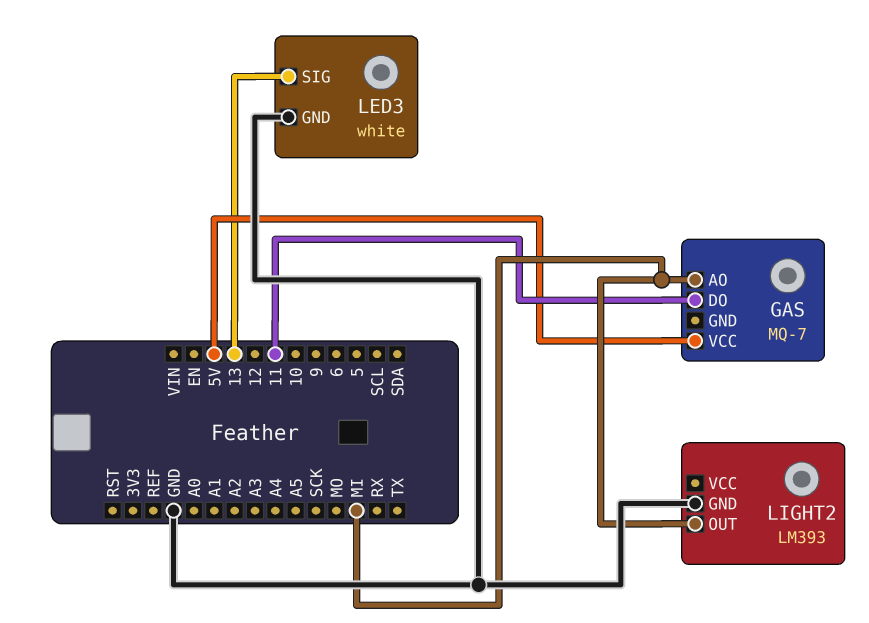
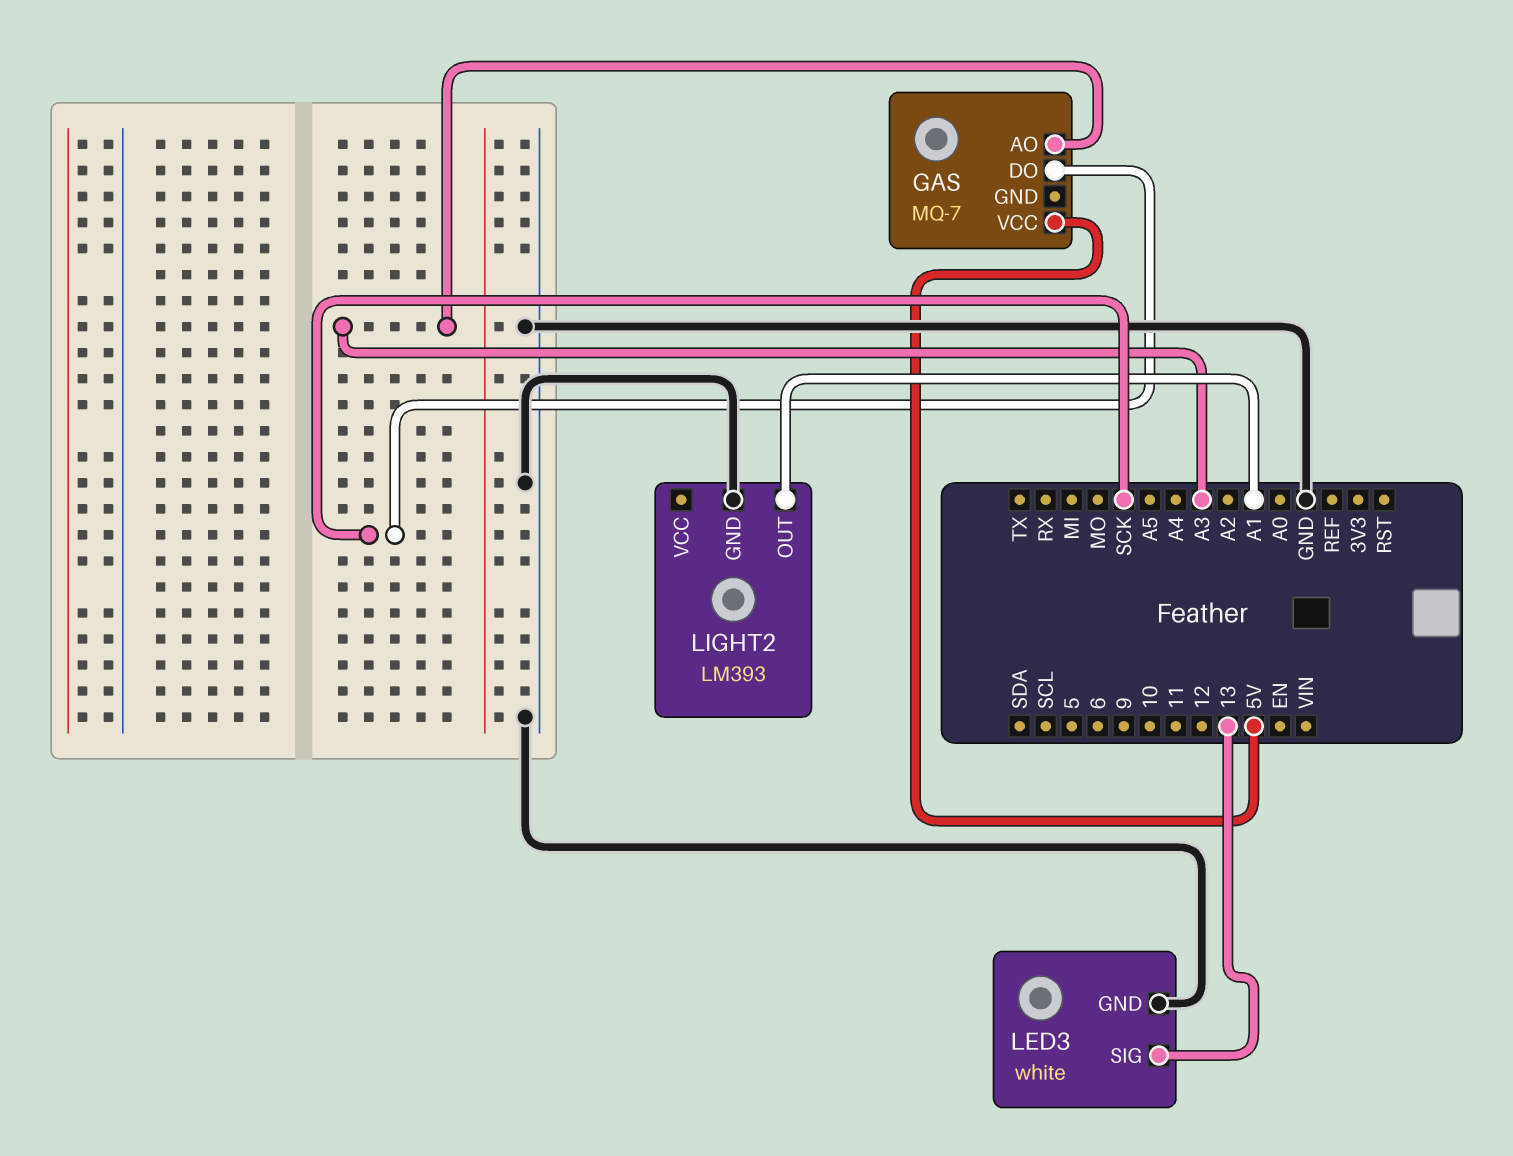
GAS pin AO: MI -> A3
GAS pin DO: 11 -> SCK
LIGHT2 pin OUT: MI -> A1

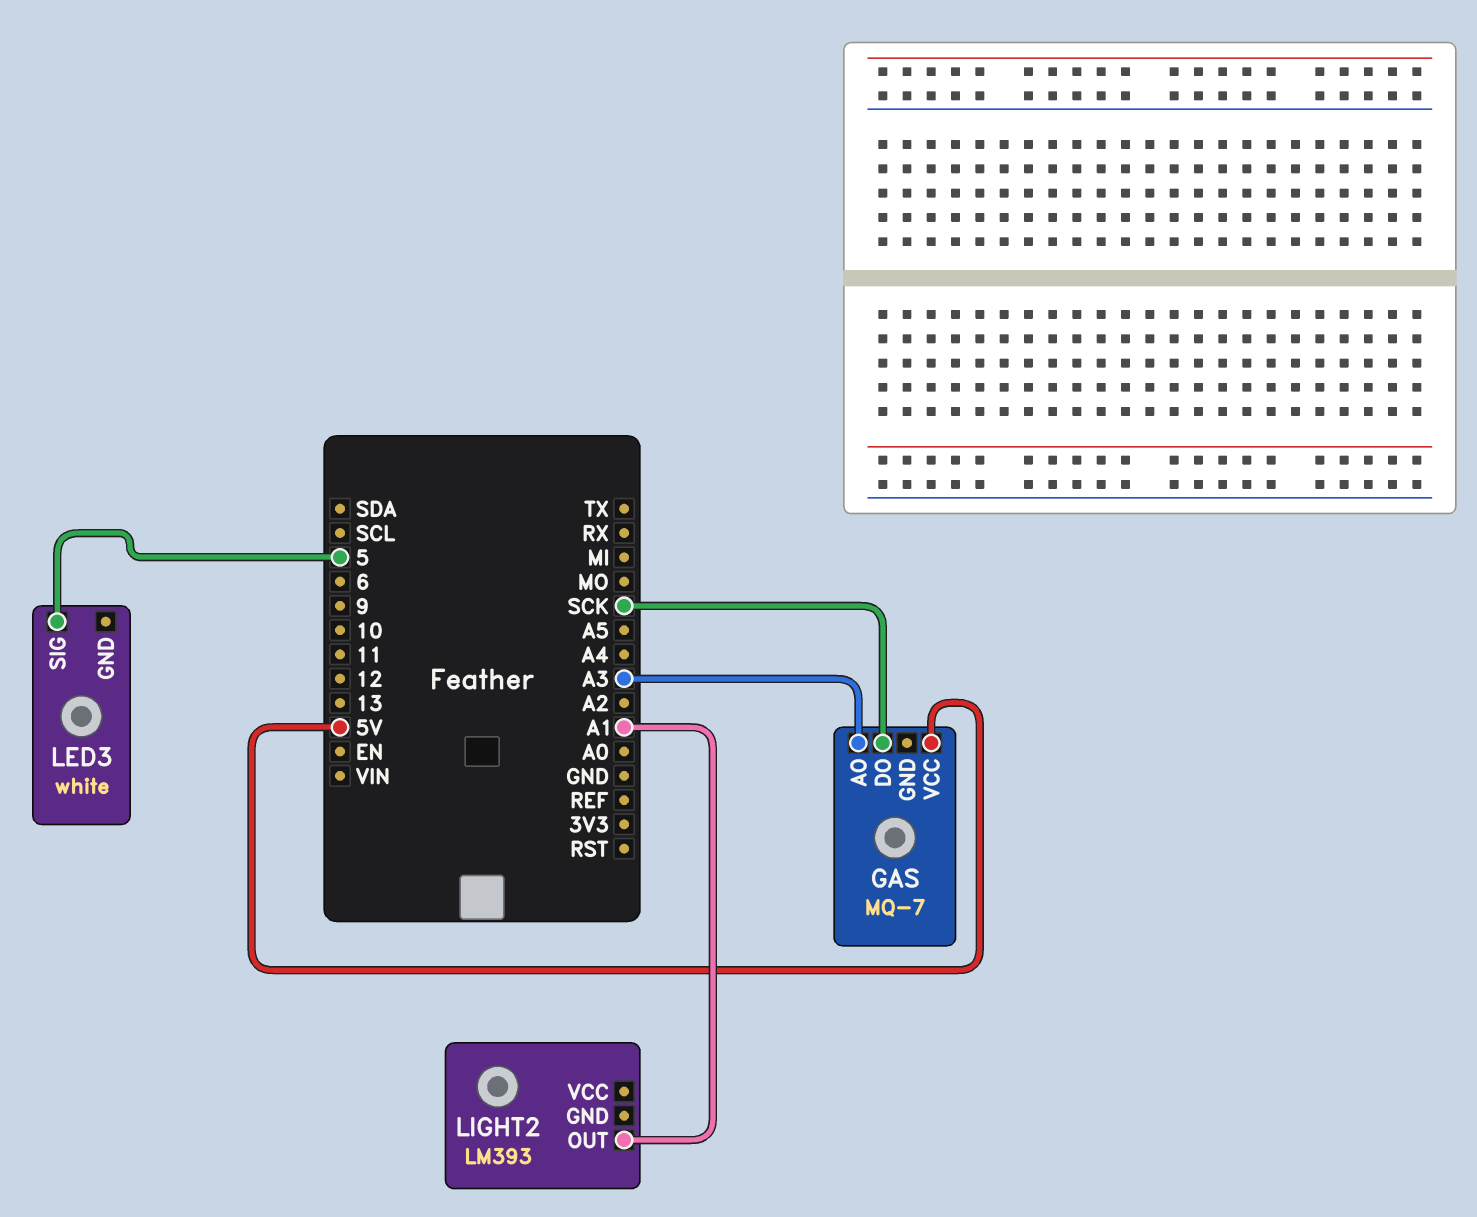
LED3 pin GND: GND -> none
LED3 pin SIG: 13 -> 5
LIGHT2 pin GND: GND -> none

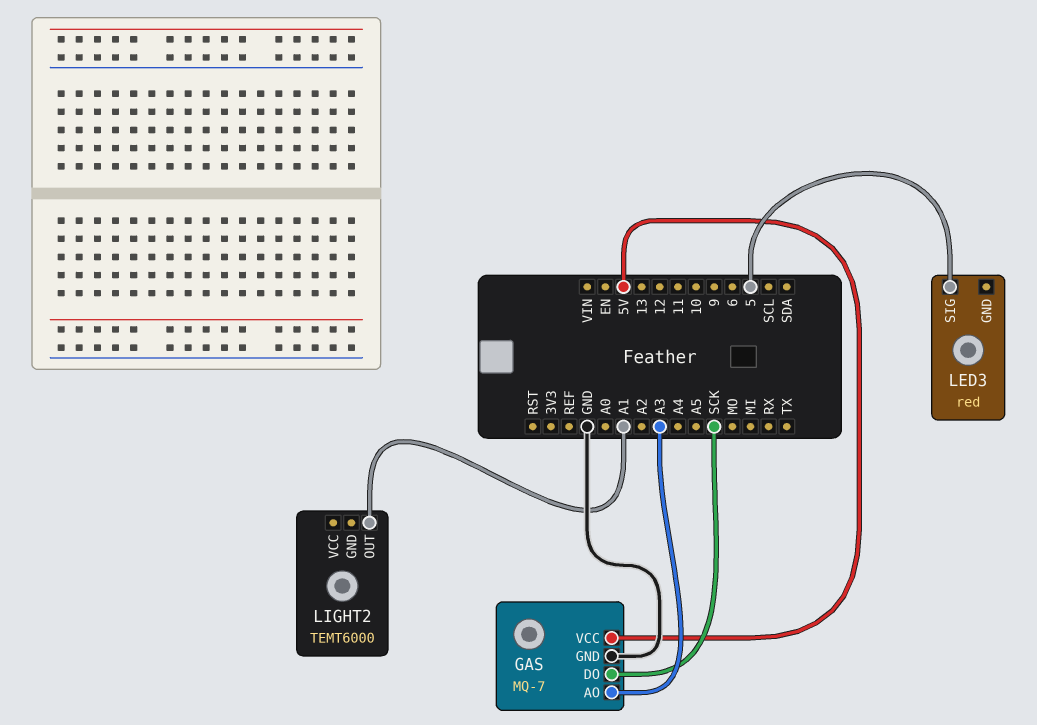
GAS pin GND: none -> GND
LED3: white -> red
LIGHT2: LM393 -> TEMT6000

